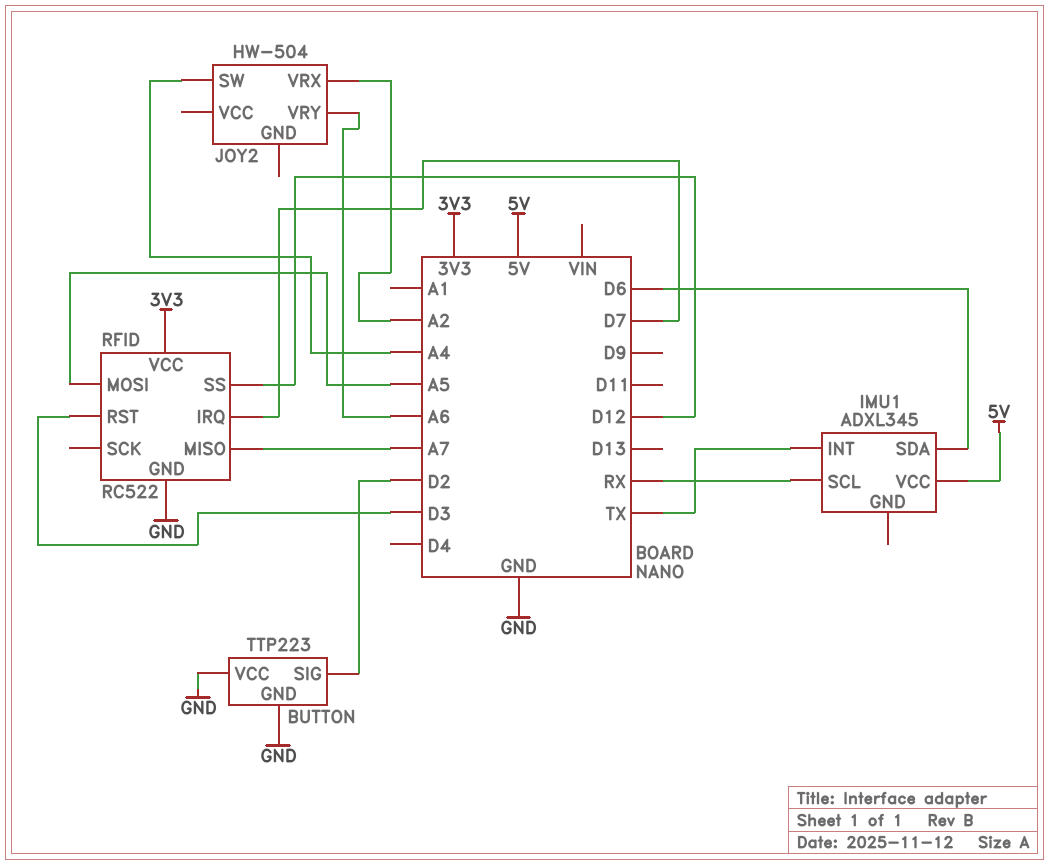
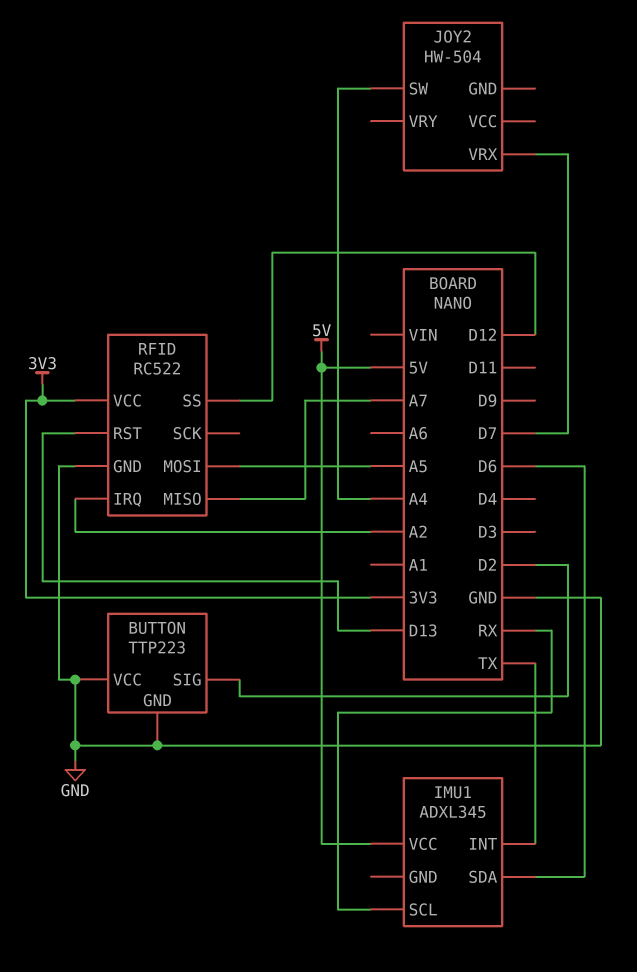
JOY2 pin VRX: A2 -> D7
JOY2 pin VRY: A6 -> none
RFID pin IRQ: D7 -> A2
RFID pin RST: D3 -> D13

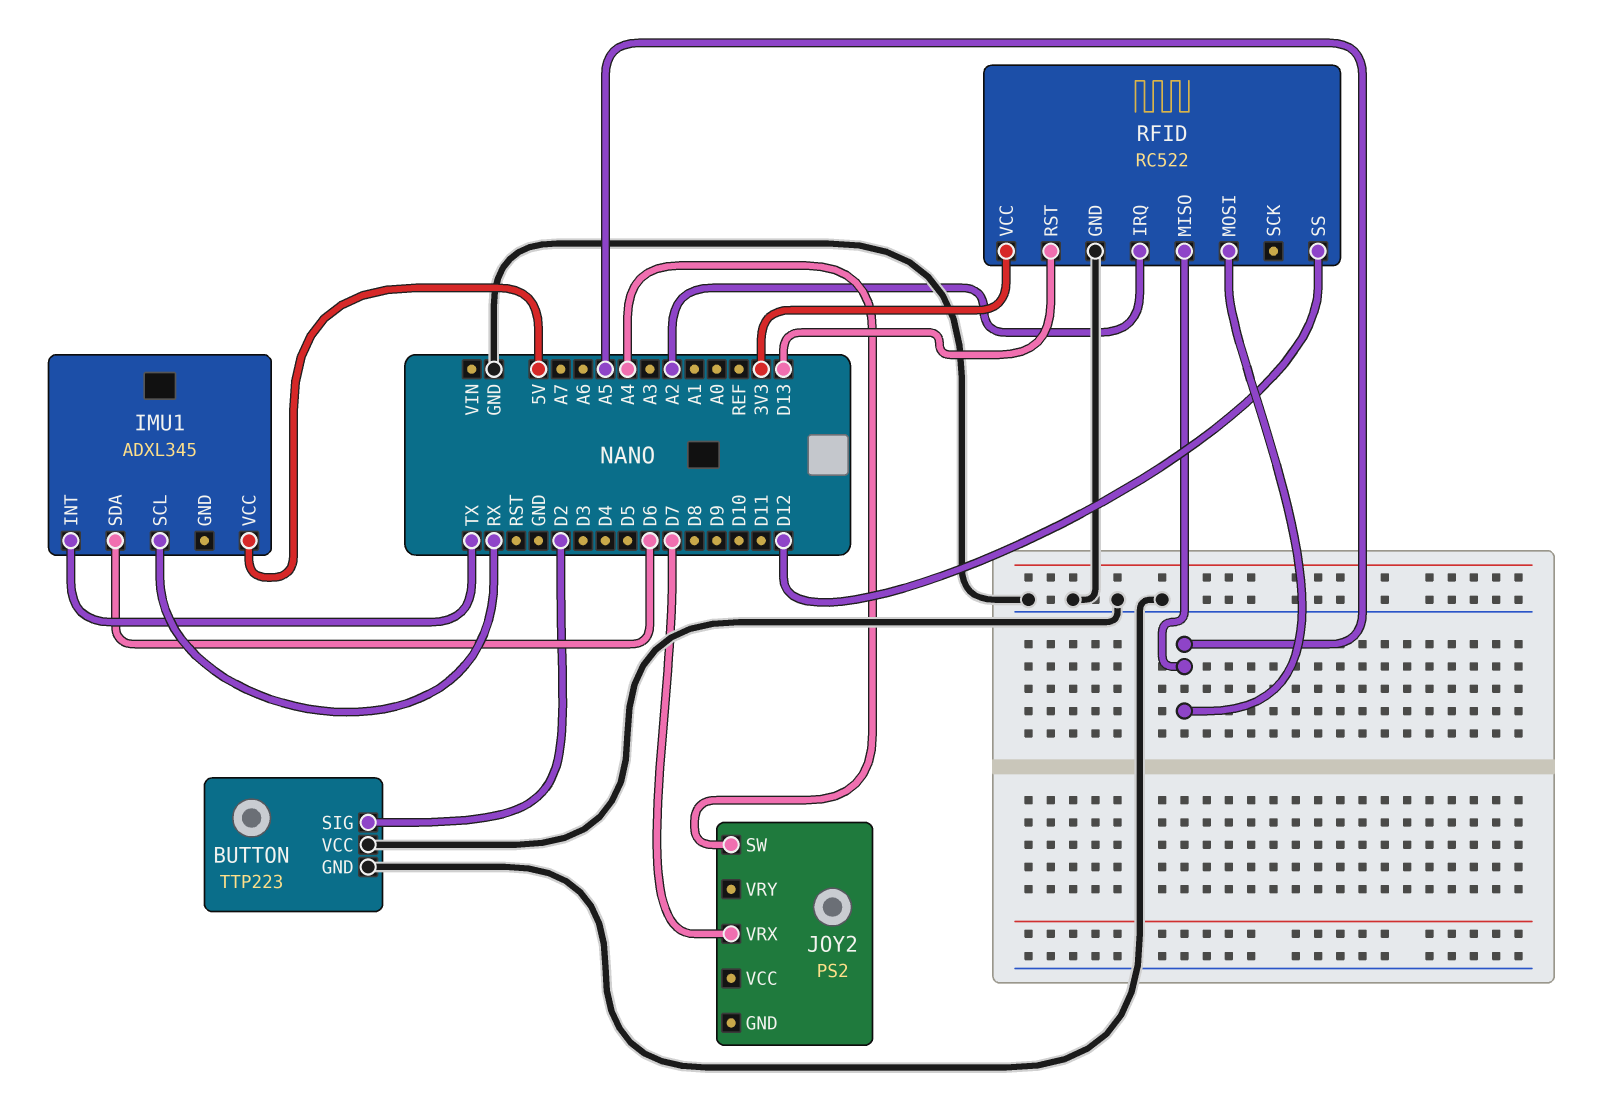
JOY2: HW-504 -> PS2
RFID pin MISO: A7 -> A5

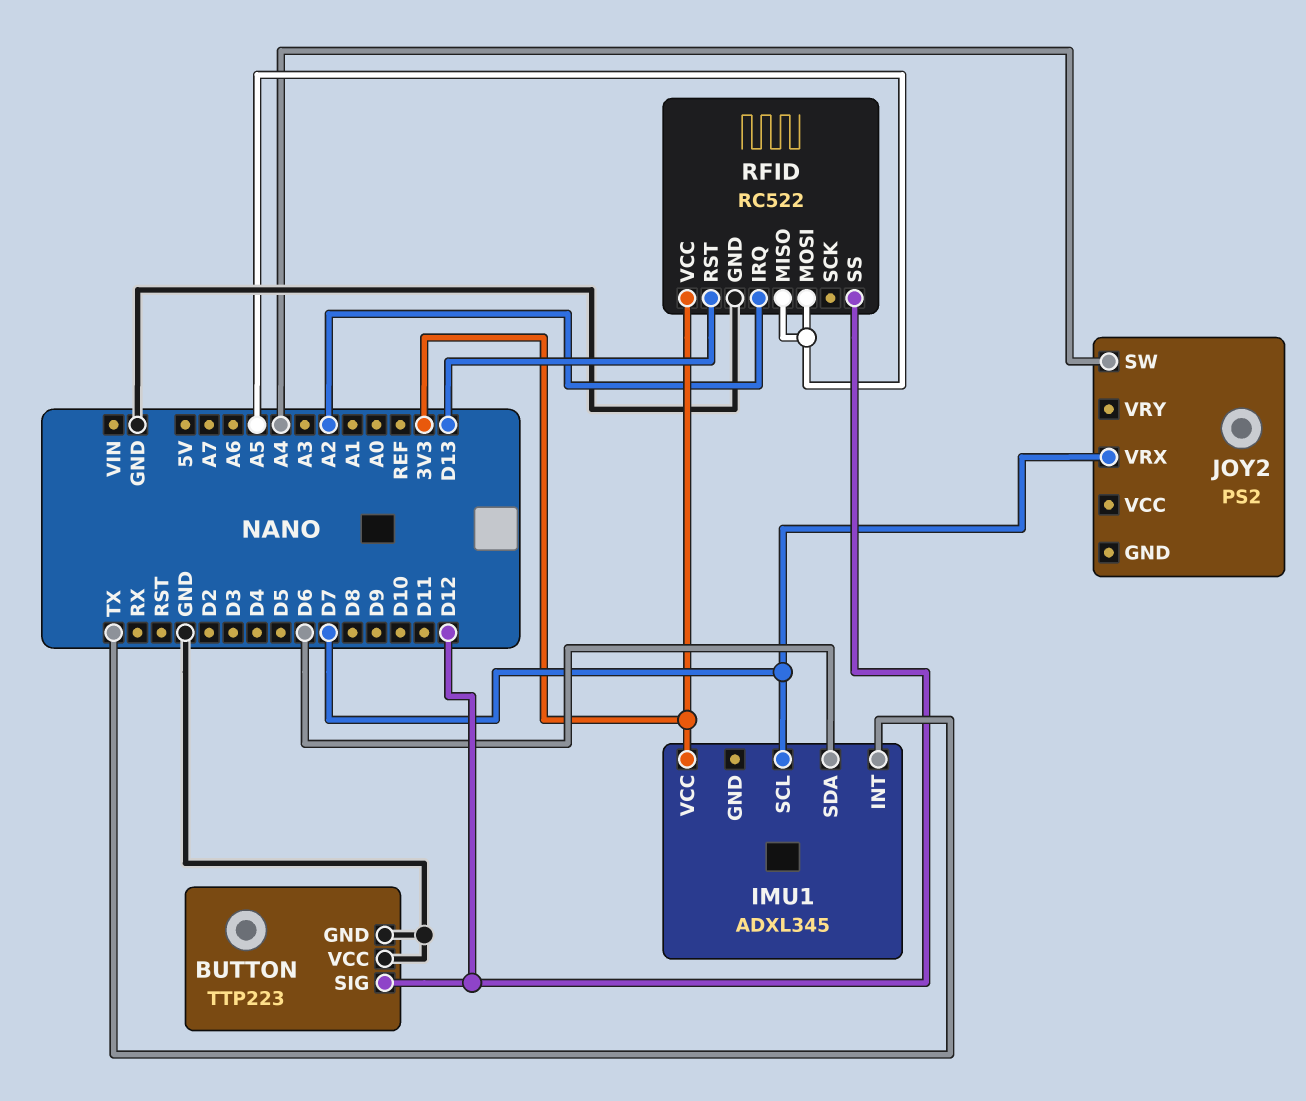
BUTTON pin SIG: D2 -> D12
IMU1 pin SCL: RX -> D7
IMU1 pin VCC: 5V -> 3V3

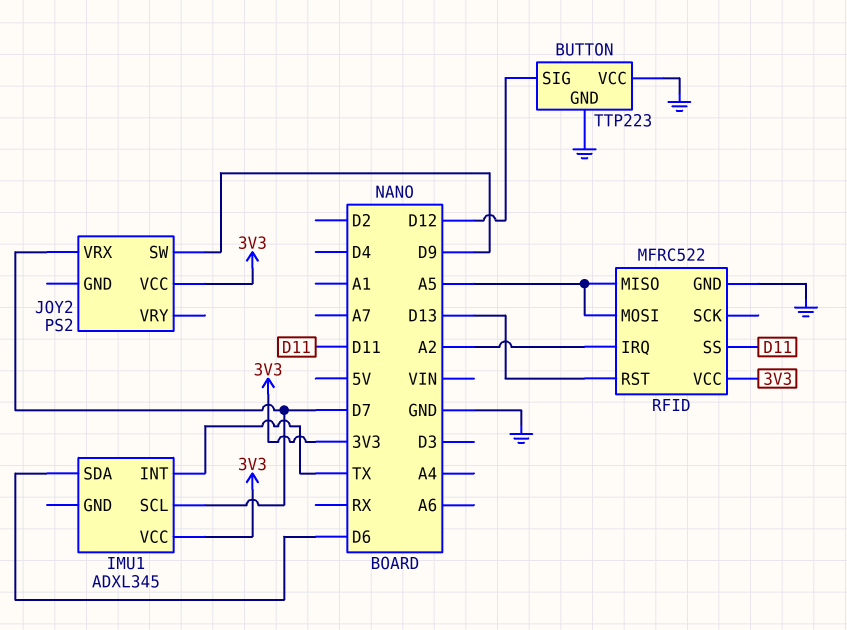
JOY2 pin SW: A4 -> D9
JOY2 pin VCC: none -> 3V3
RFID: RC522 -> MFRC522
RFID pin SS: D12 -> D11

